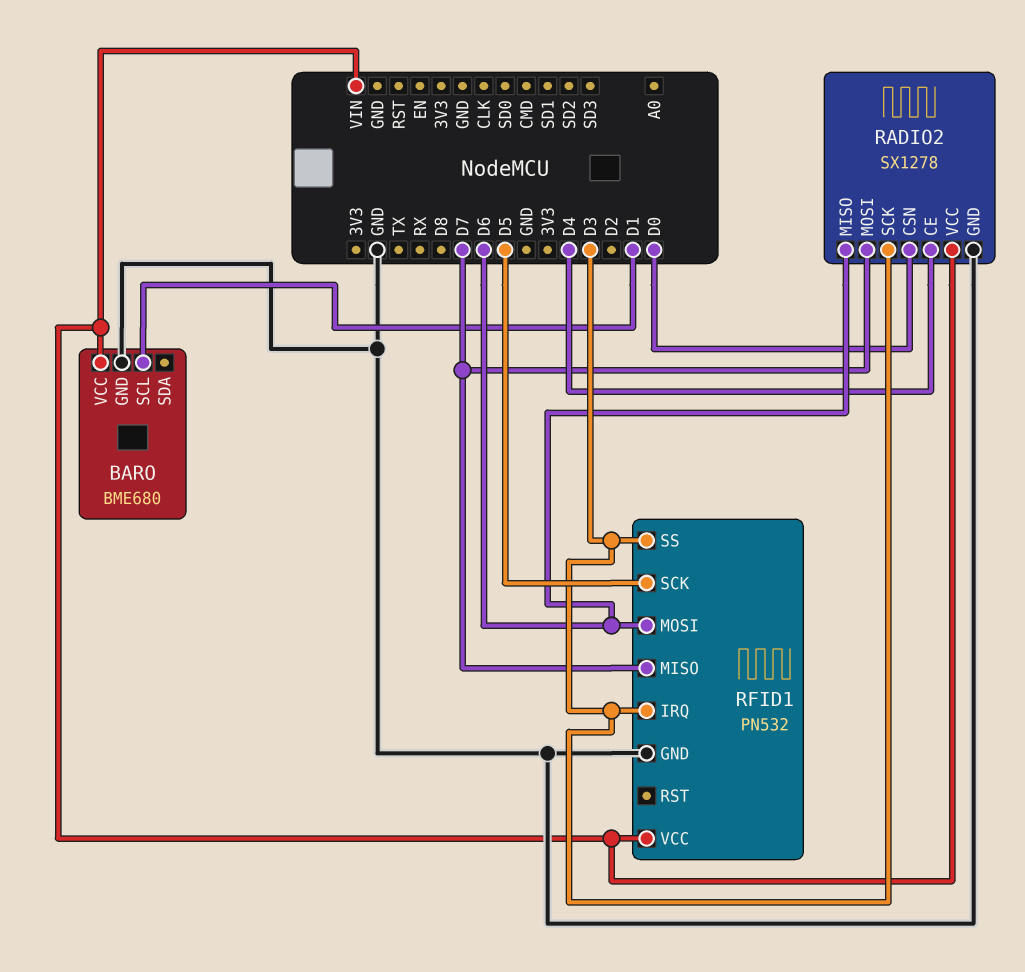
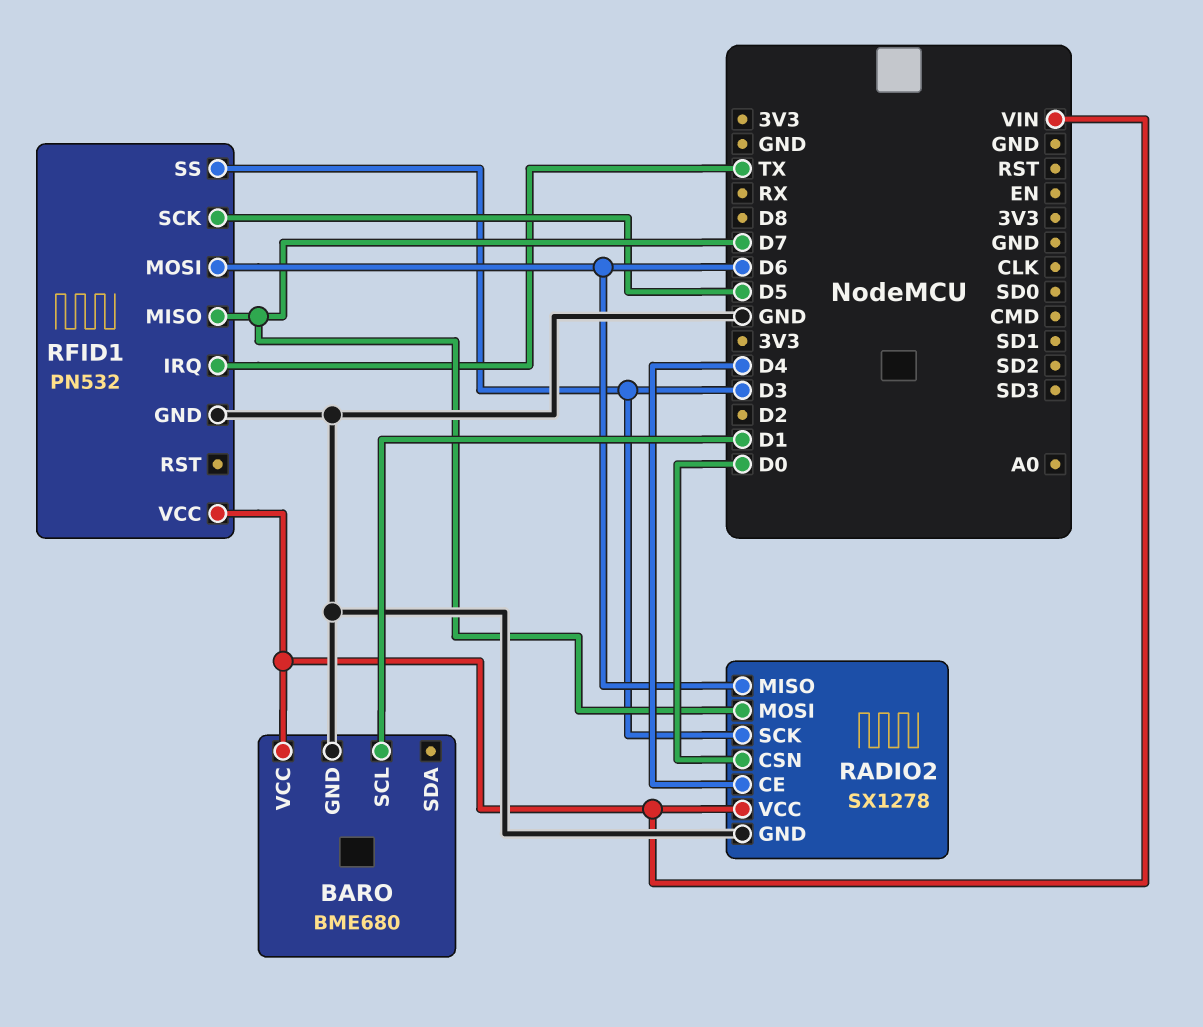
RFID1 pin IRQ: D3 -> TX

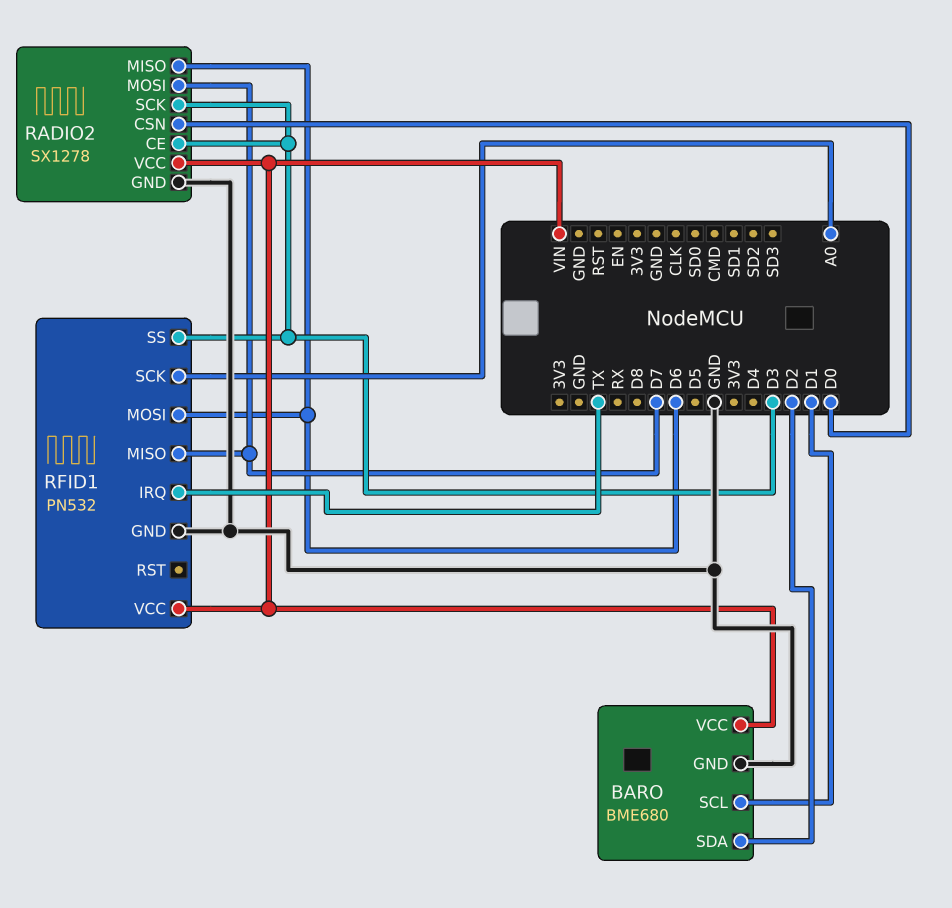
BARO pin SDA: none -> D2
RADIO2 pin CE: D4 -> D3
RFID1 pin SCK: D5 -> A0

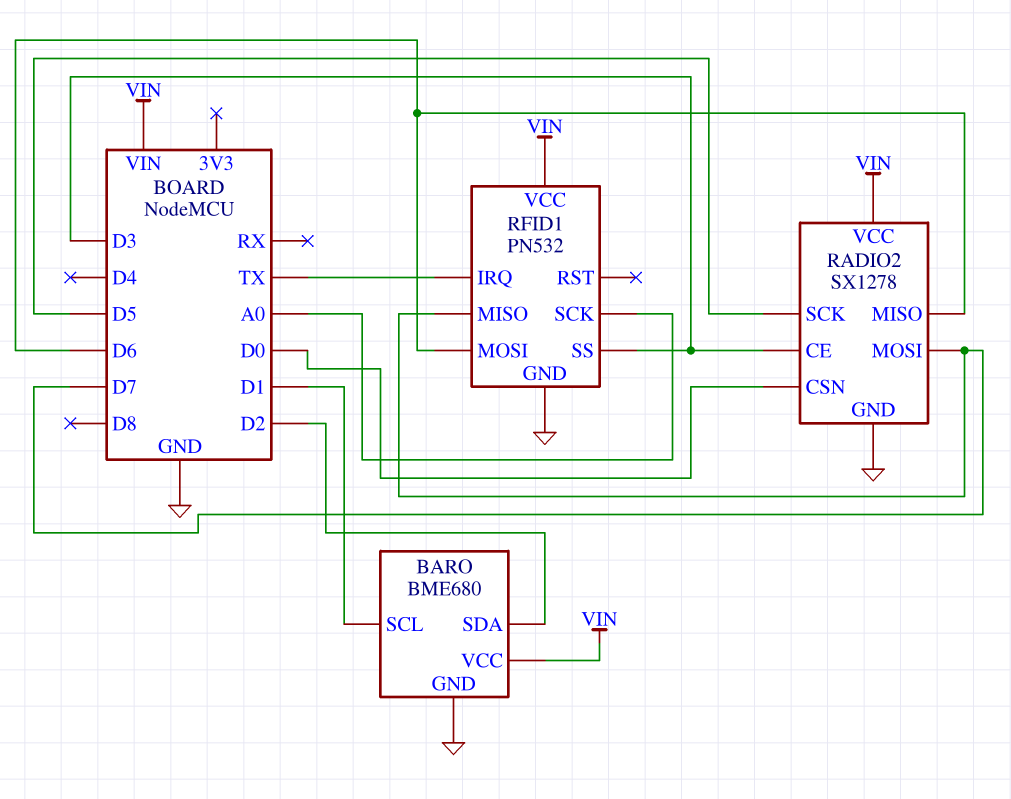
RADIO2 pin SCK: D3 -> D5

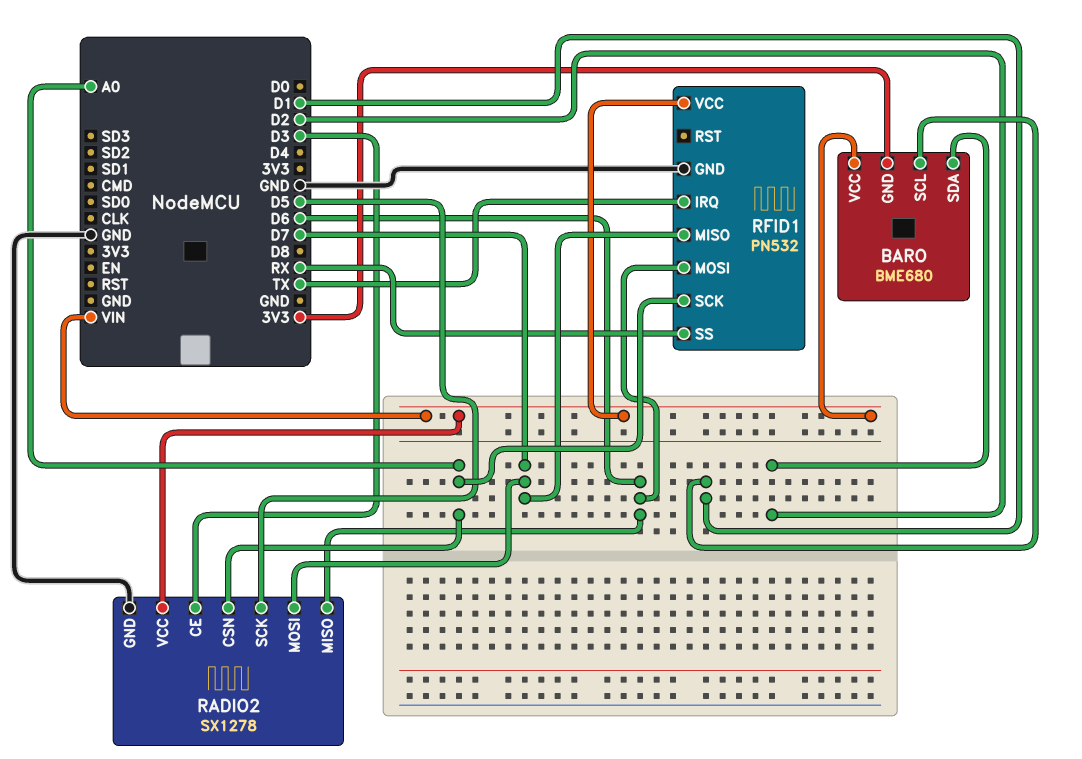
BARO pin GND: GND -> 3V3
RADIO2 pin CSN: D0 -> A0
RFID1 pin SS: D3 -> RX

